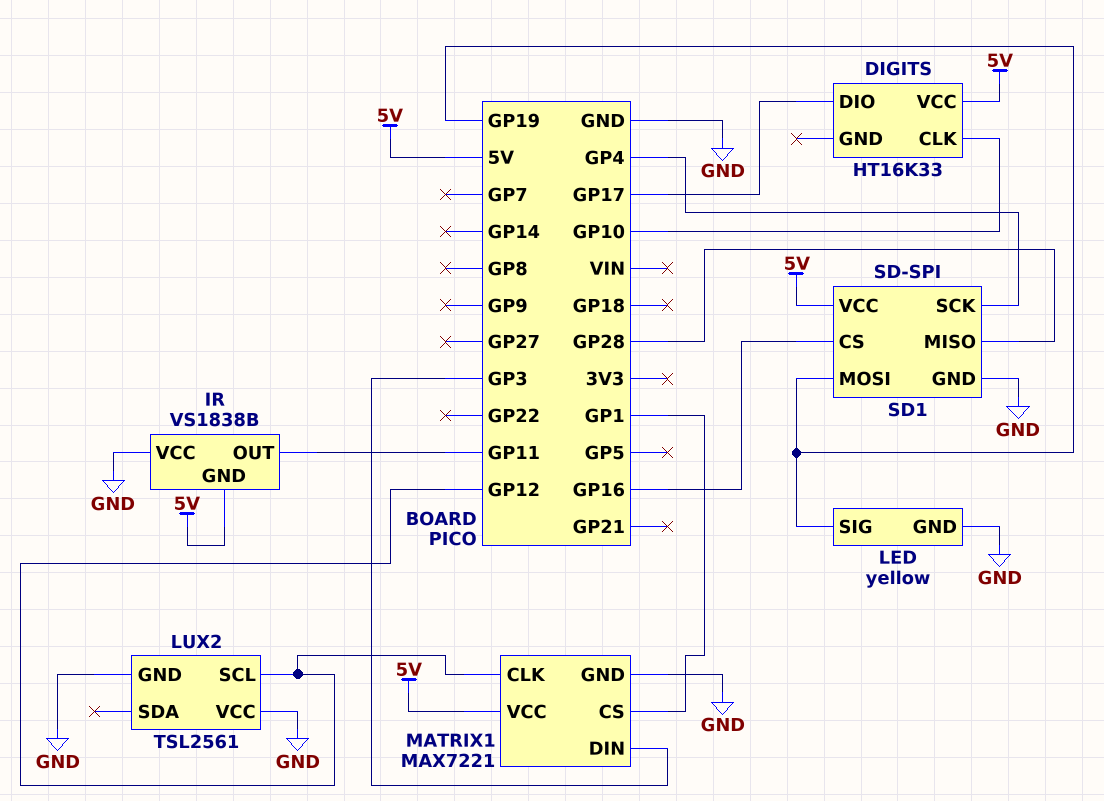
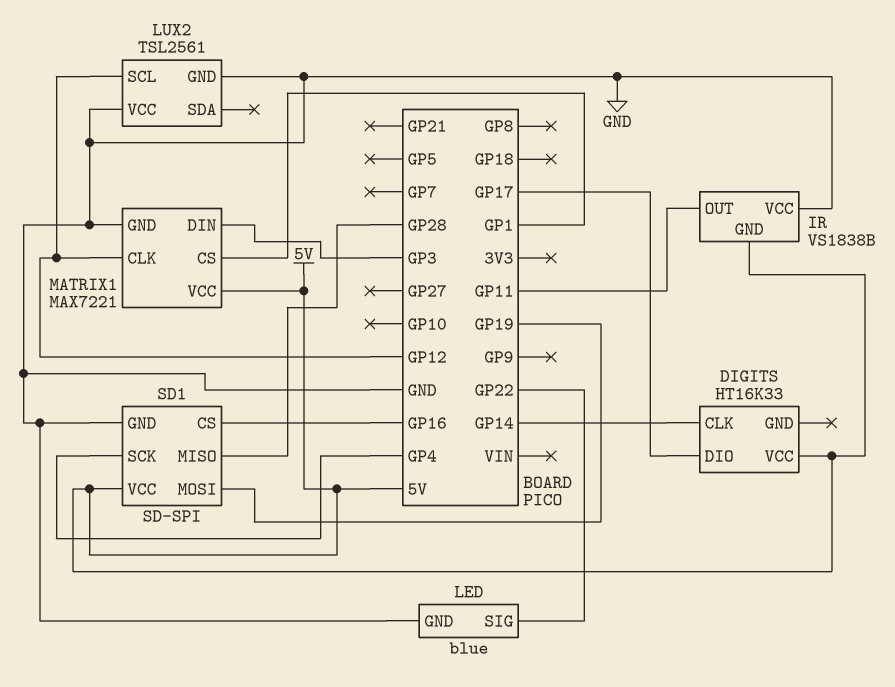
DIGITS pin CLK: GP10 -> GP14
LED: yellow -> blue
LED pin SIG: GP19 -> GP22

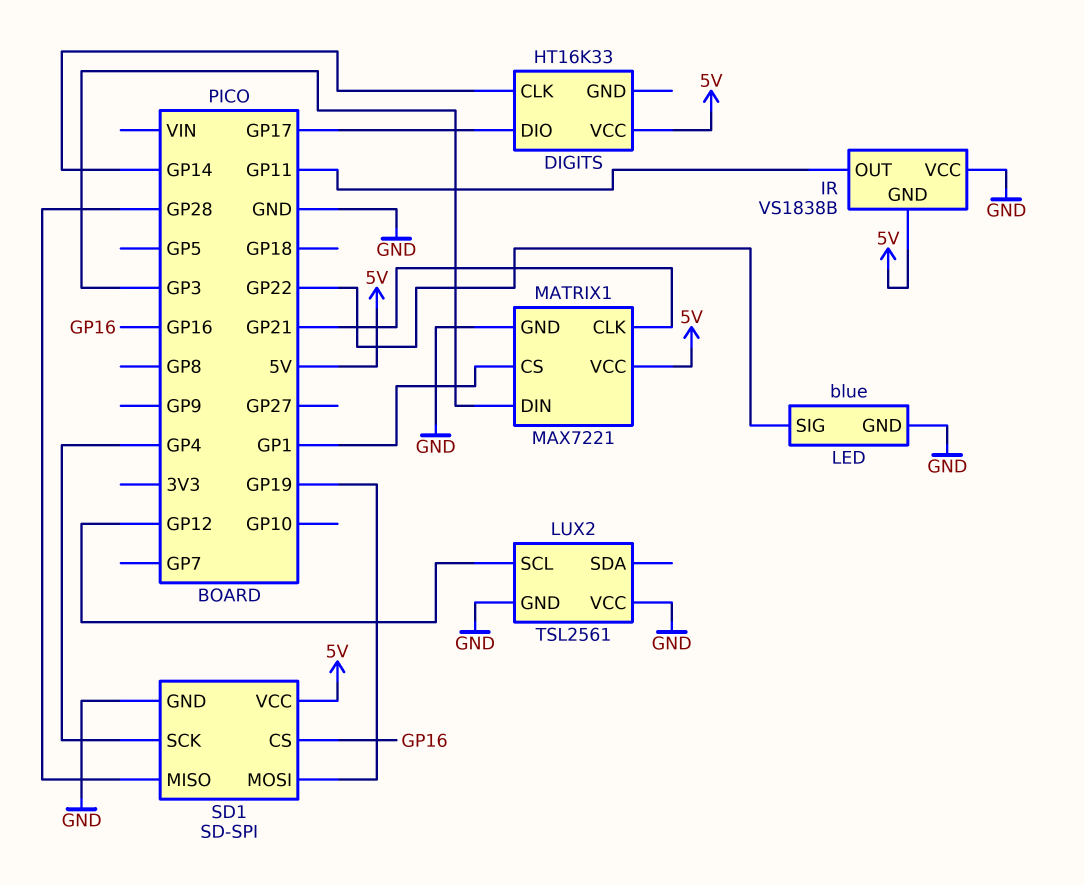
MATRIX1 pin CLK: GP12 -> GP21

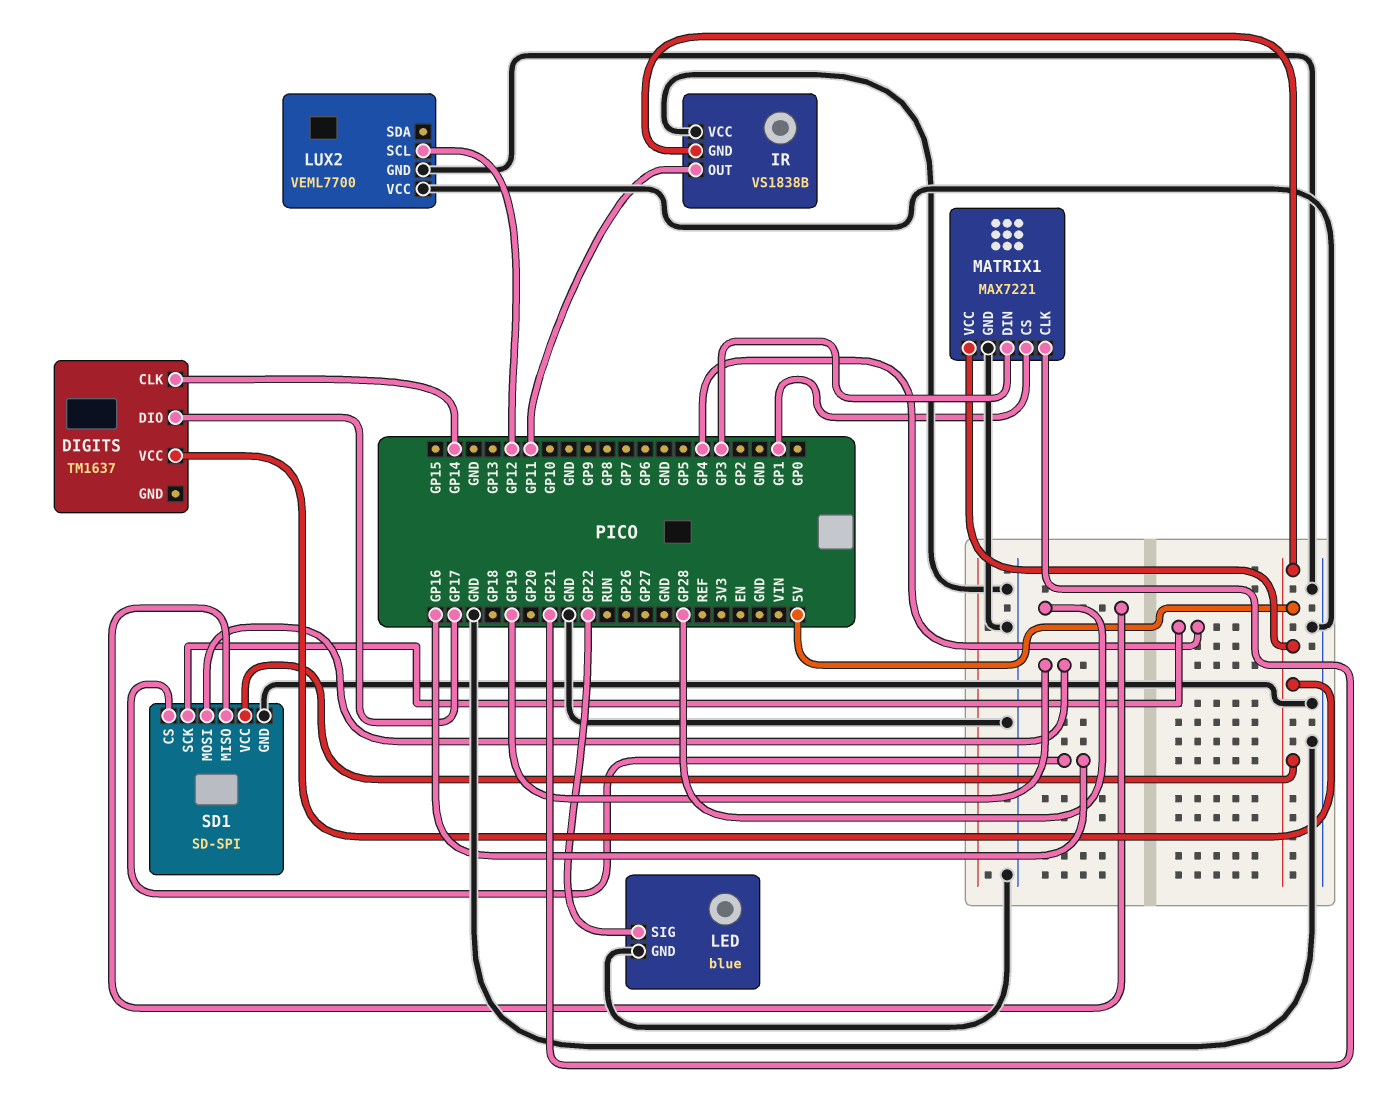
DIGITS: HT16K33 -> TM1637
LUX2: TSL2561 -> VEML7700

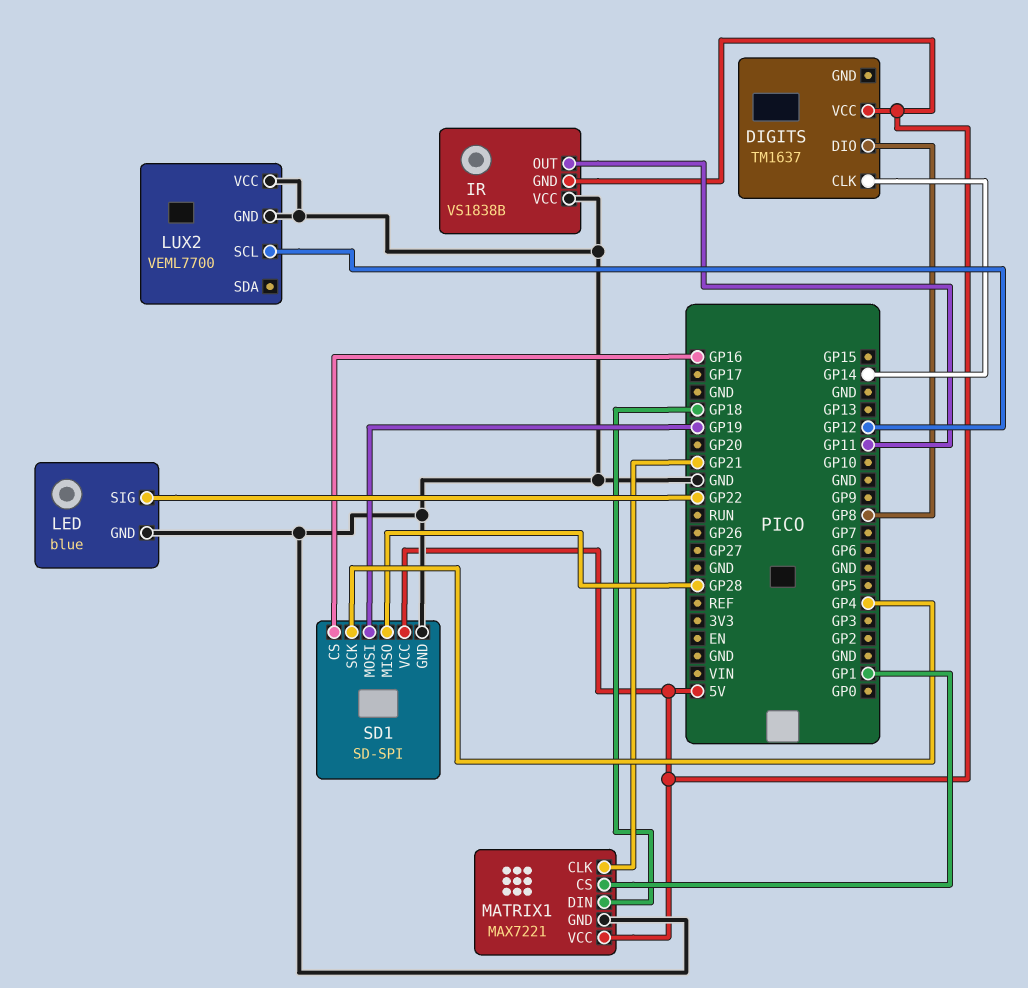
DIGITS pin DIO: GP17 -> GP8
MATRIX1 pin DIN: GP3 -> GP18

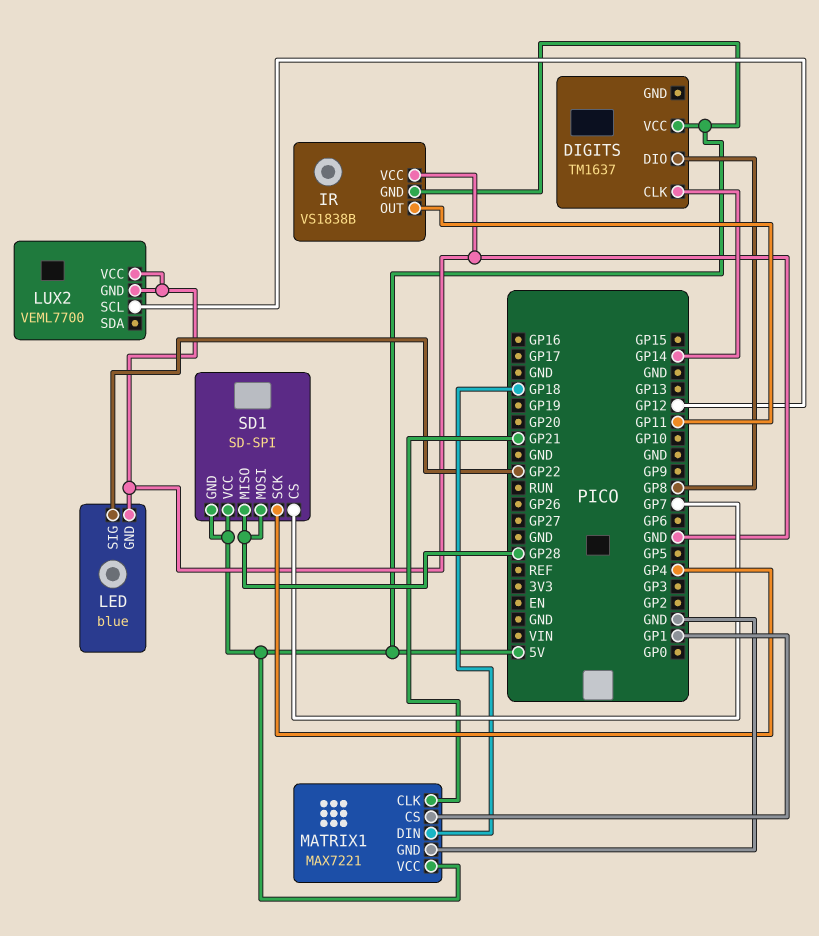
SD1 pin CS: GP16 -> GP7
SD1 pin GND: GND -> 5V
SD1 pin MOSI: GP19 -> GP28

